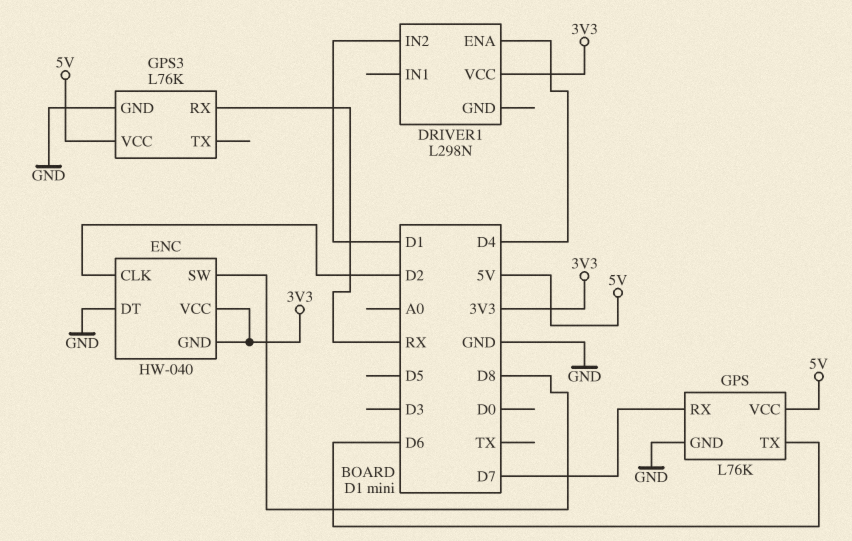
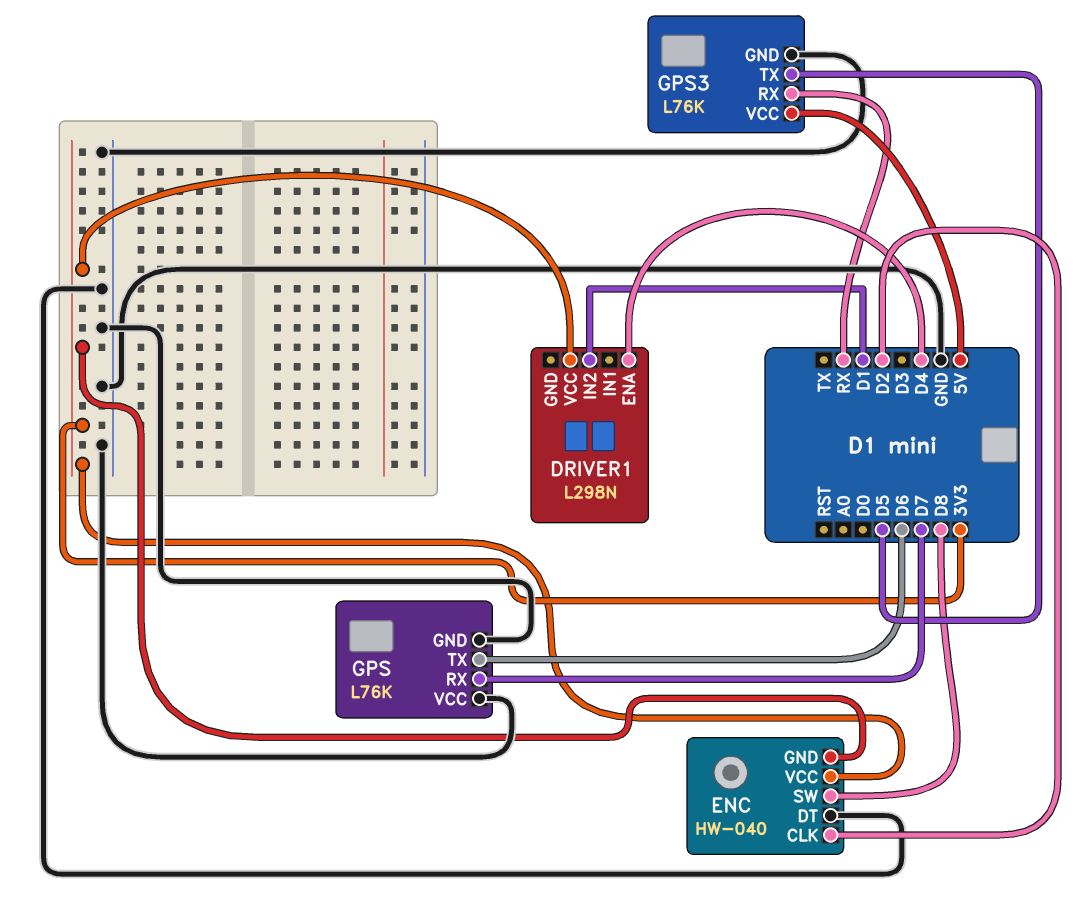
GPS pin VCC: 5V -> GND
GPS3 pin TX: none -> D5

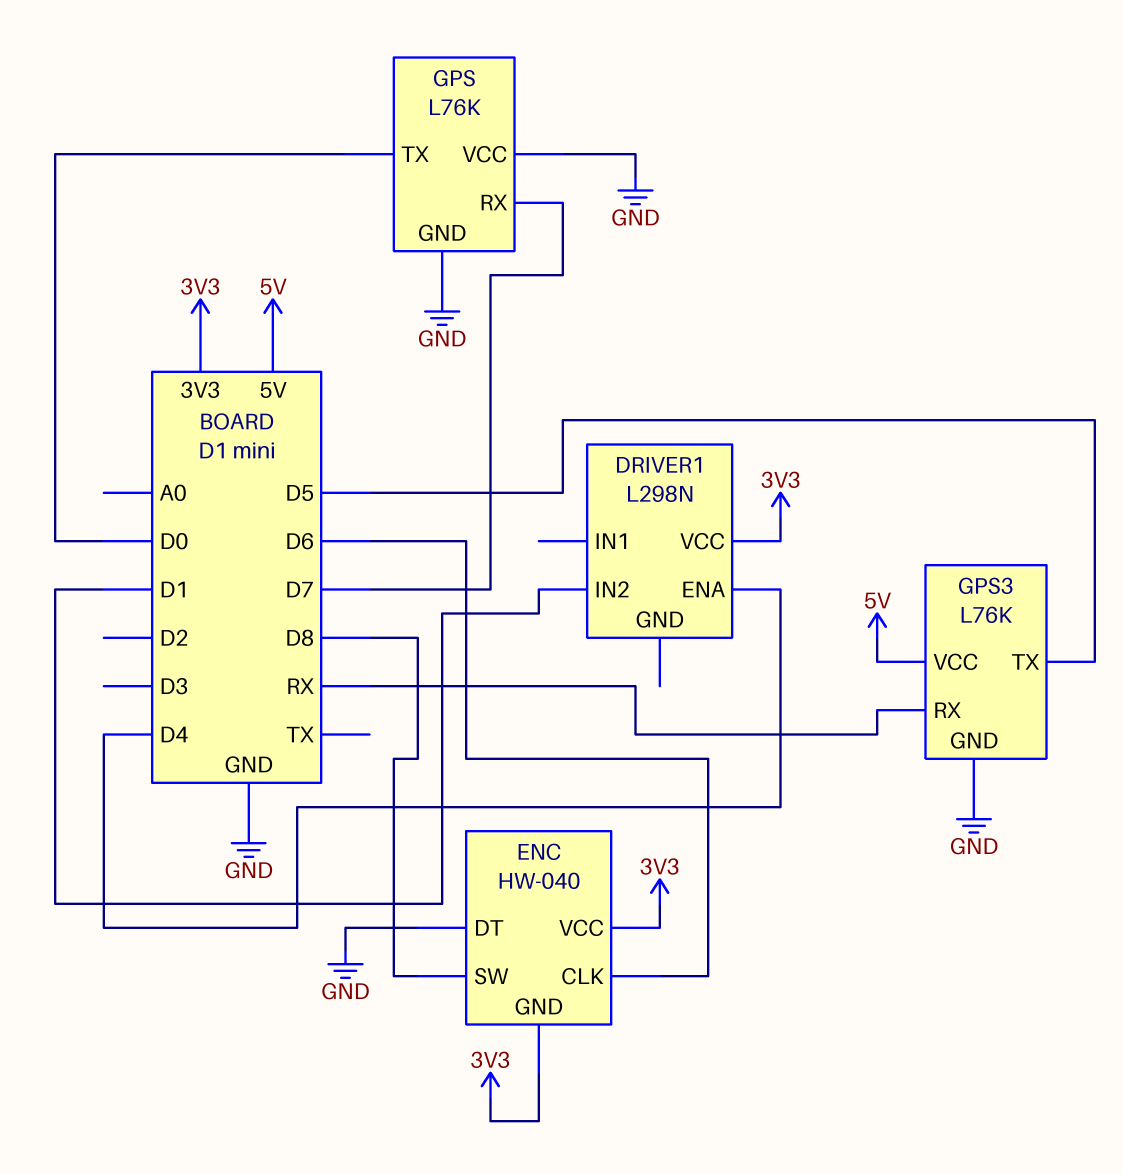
ENC pin CLK: D2 -> D6
GPS pin TX: D6 -> D0

